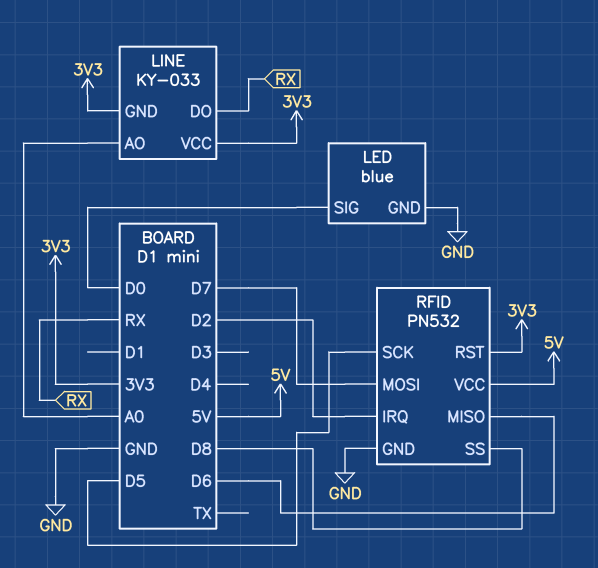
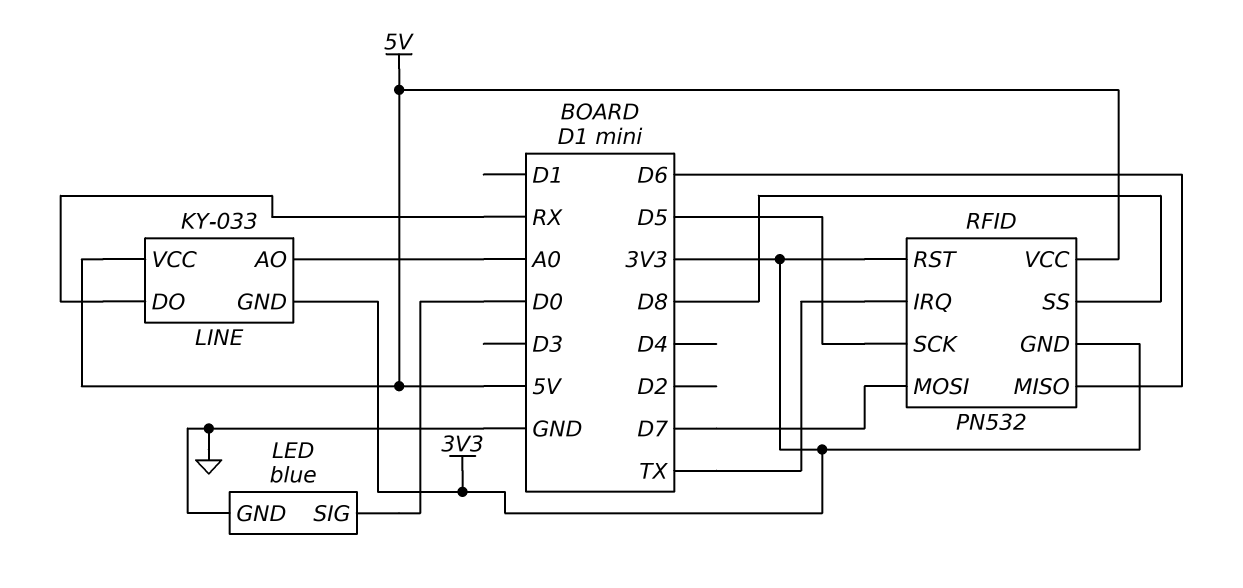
LINE pin VCC: 3V3 -> 5V
RFID pin GND: GND -> 3V3
RFID pin IRQ: D2 -> TX

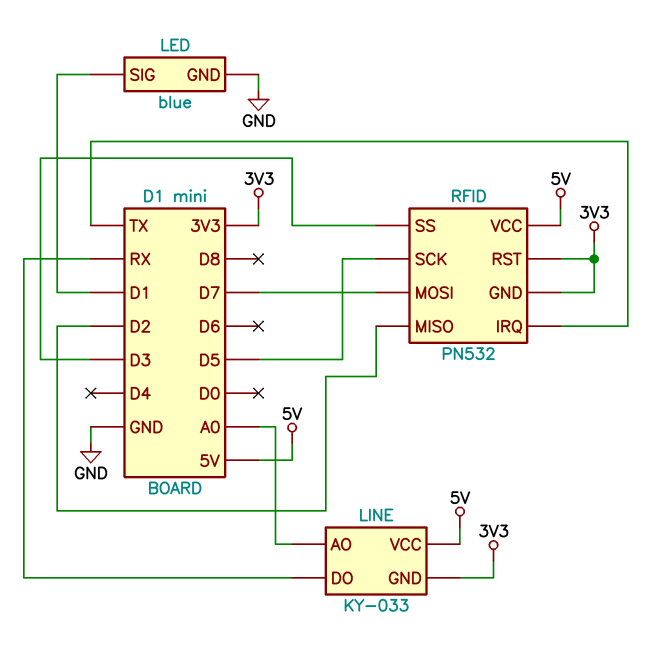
LED pin SIG: D0 -> D1
RFID pin MISO: D6 -> D2
RFID pin SS: D8 -> D3

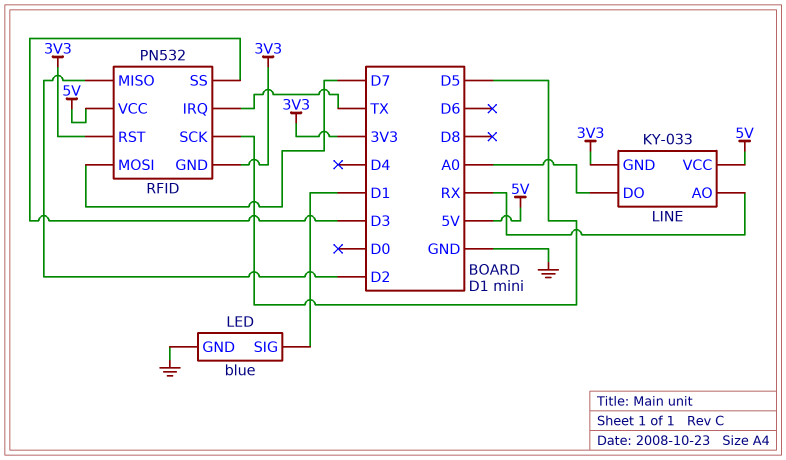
LINE pin AO: A0 -> RX
LINE pin DO: RX -> A0

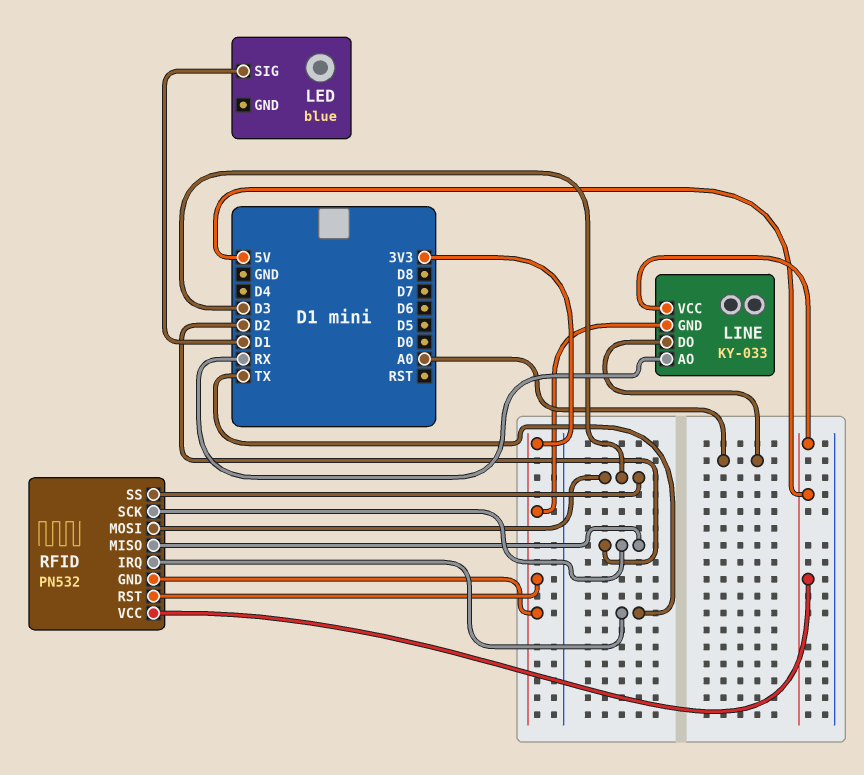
LED pin GND: GND -> none
RFID pin MOSI: D7 -> D3
RFID pin SCK: D5 -> D2

